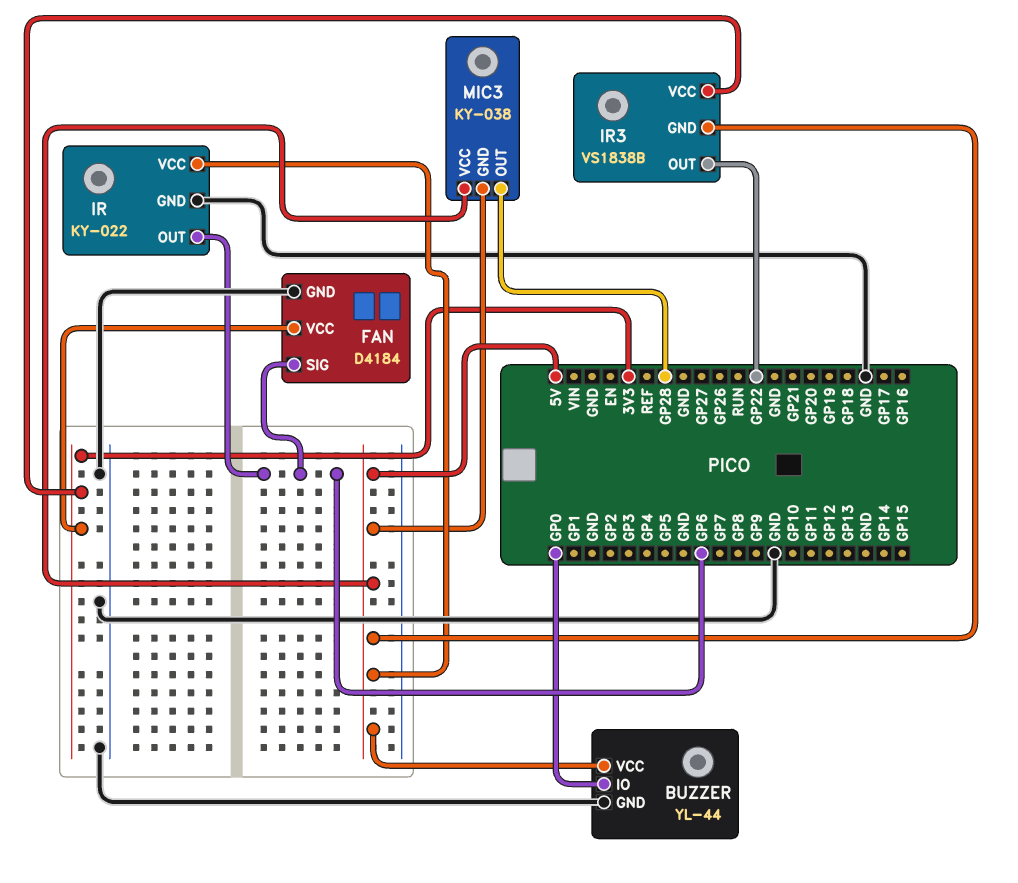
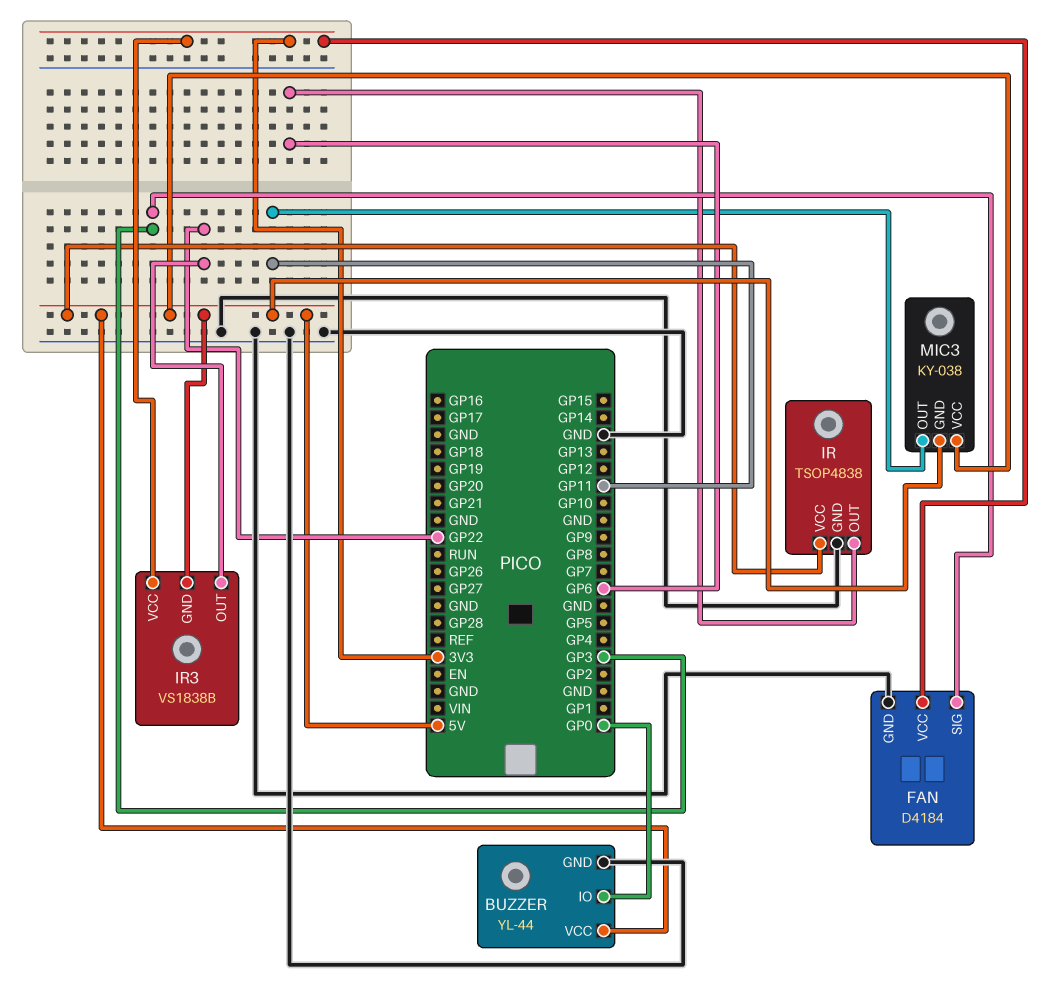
FAN pin SIG: GP6 -> GP3
IR: KY-022 -> TSOP4838
MIC3 pin OUT: GP28 -> GP11

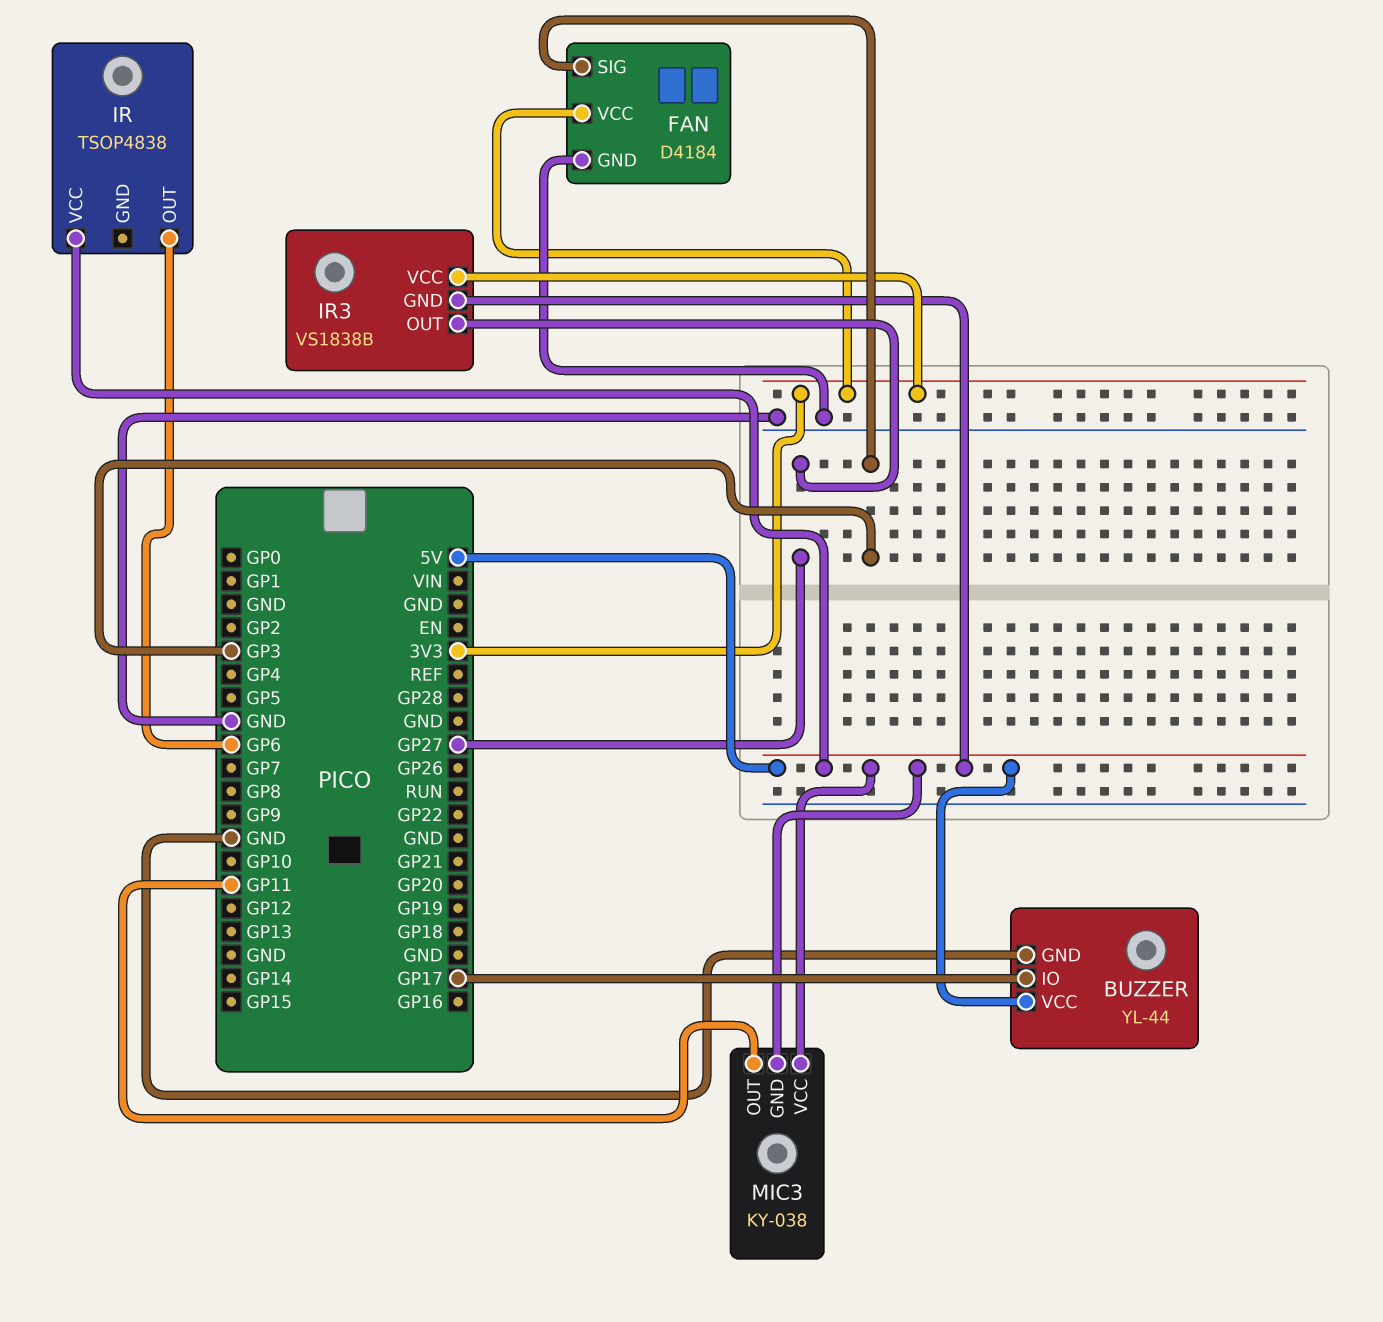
BUZZER pin IO: GP0 -> GP17
IR pin GND: GND -> none
IR3 pin OUT: GP22 -> GP27

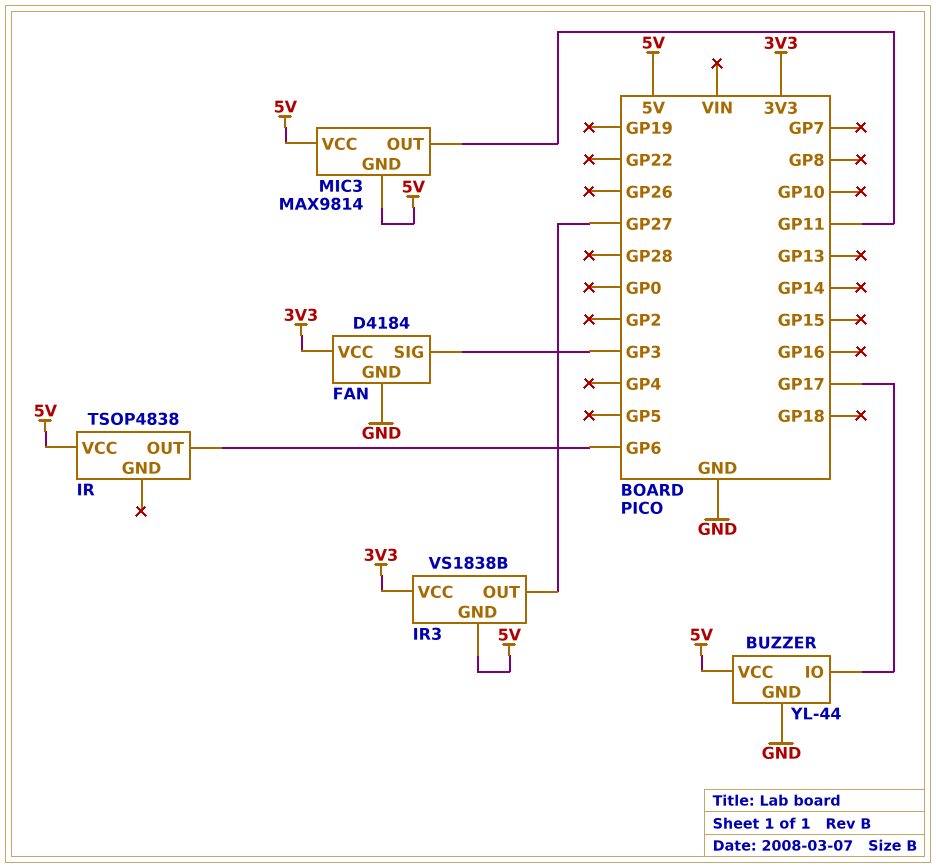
MIC3: KY-038 -> MAX9814

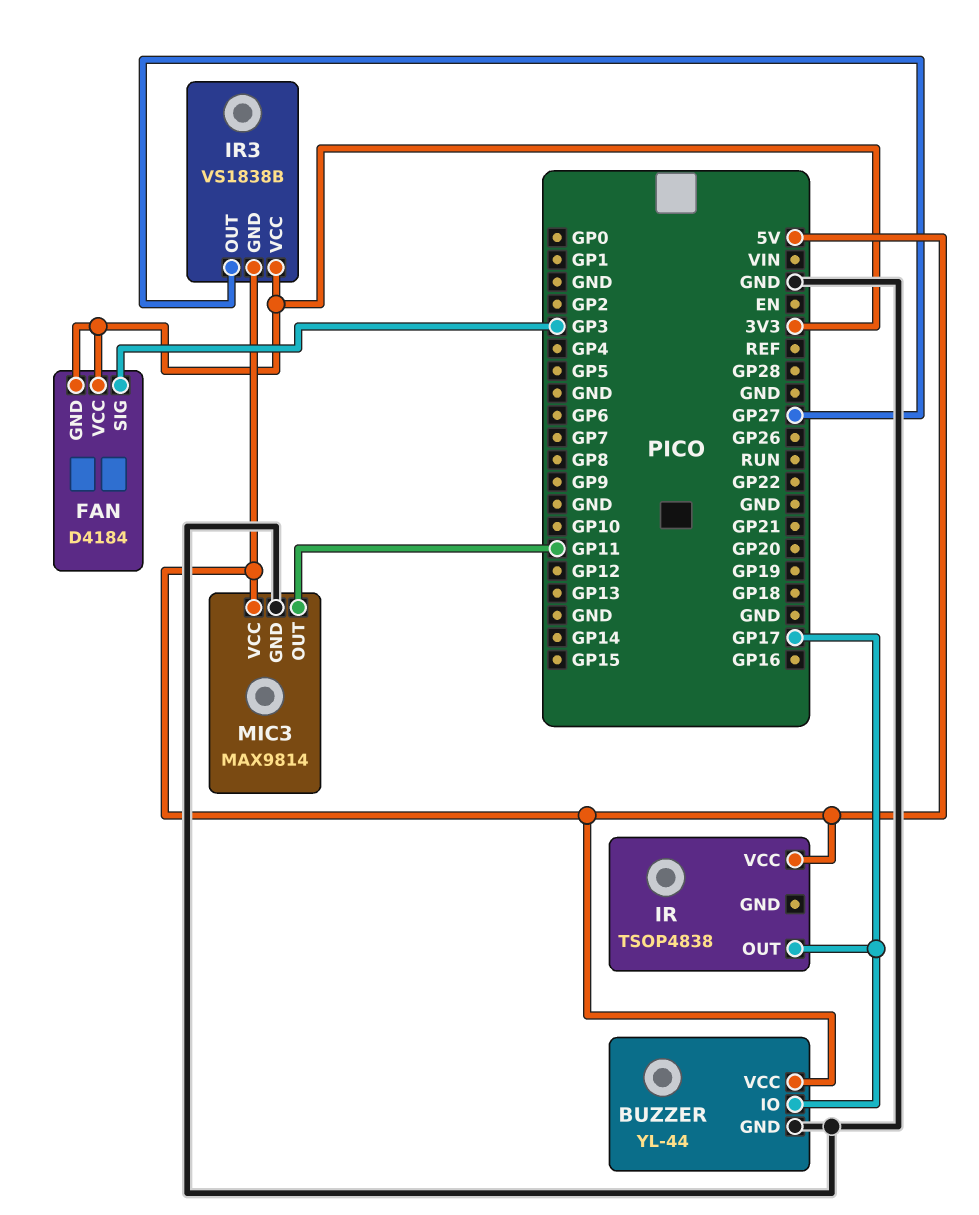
FAN pin GND: GND -> 3V3
IR pin OUT: GP6 -> GP17
MIC3 pin GND: 5V -> GND

